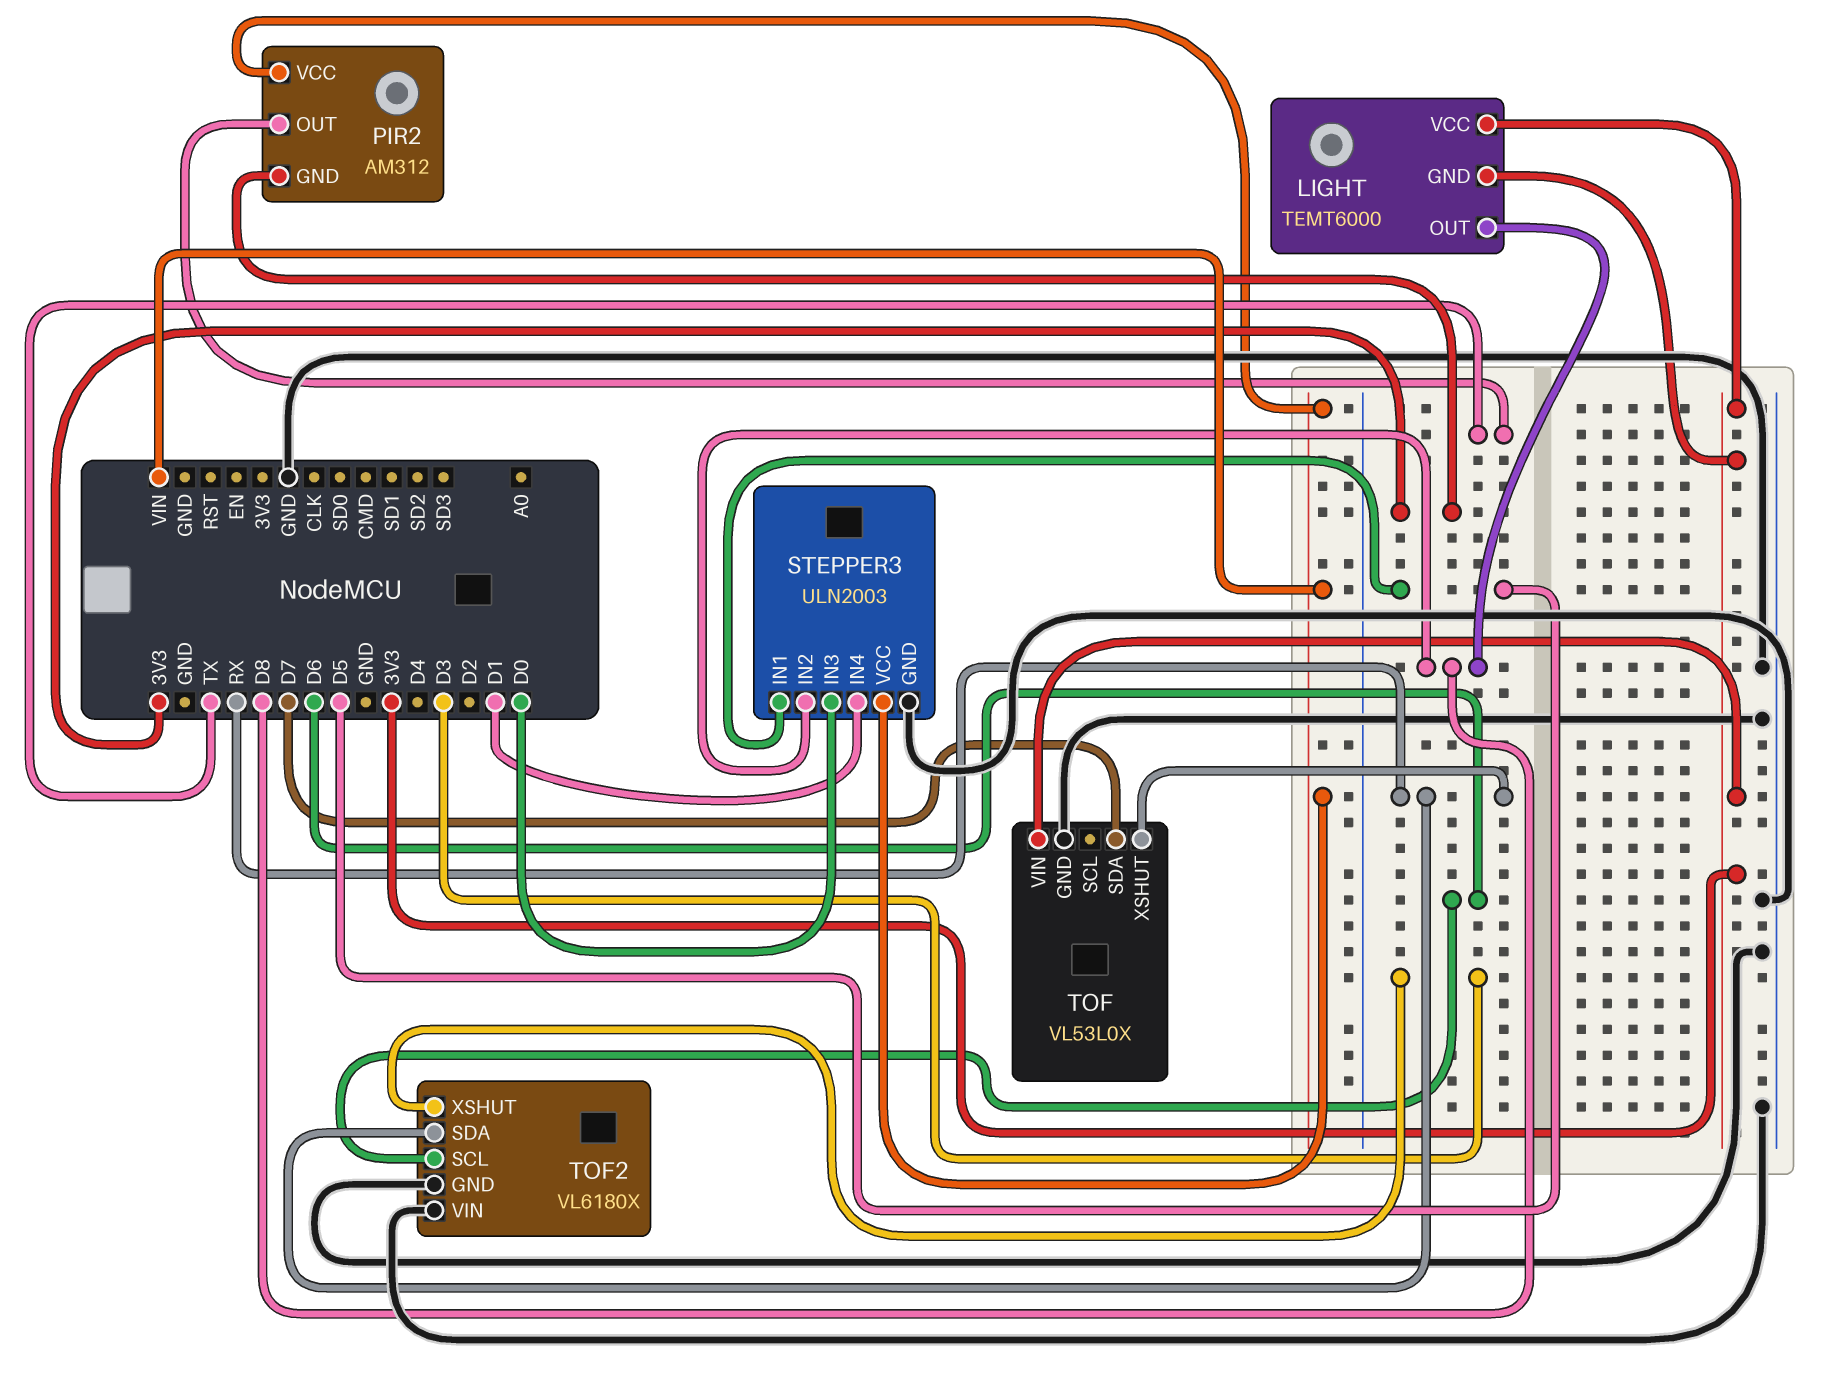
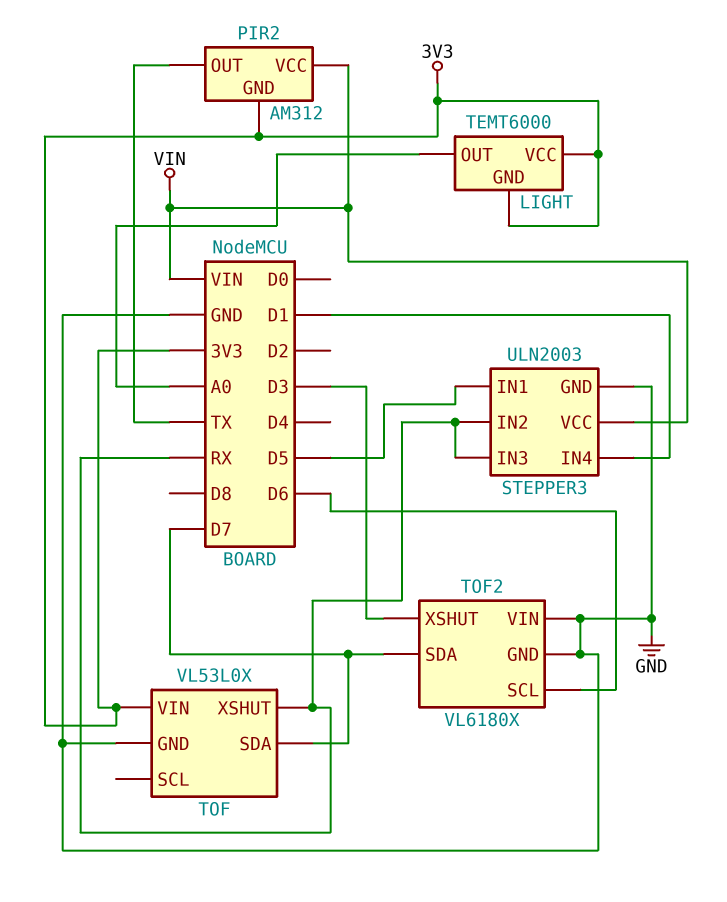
LIGHT pin OUT: D8 -> A0
STEPPER3 pin IN2: D8 -> RX
STEPPER3 pin IN3: D0 -> RX
TOF2 pin SDA: RX -> D7

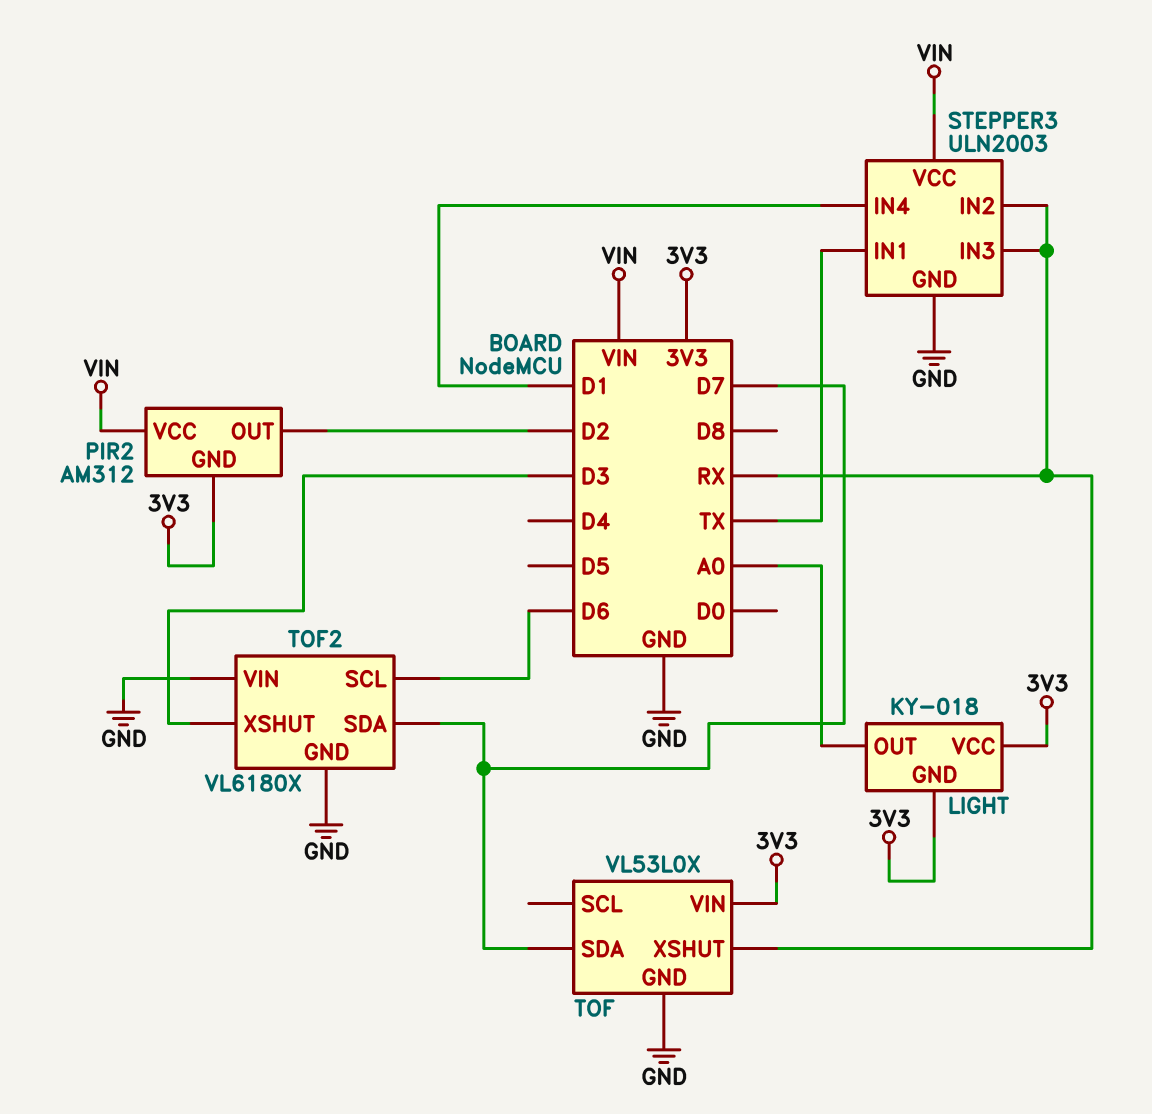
LIGHT: TEMT6000 -> KY-018
PIR2 pin OUT: TX -> D2
STEPPER3 pin IN1: D5 -> TX

